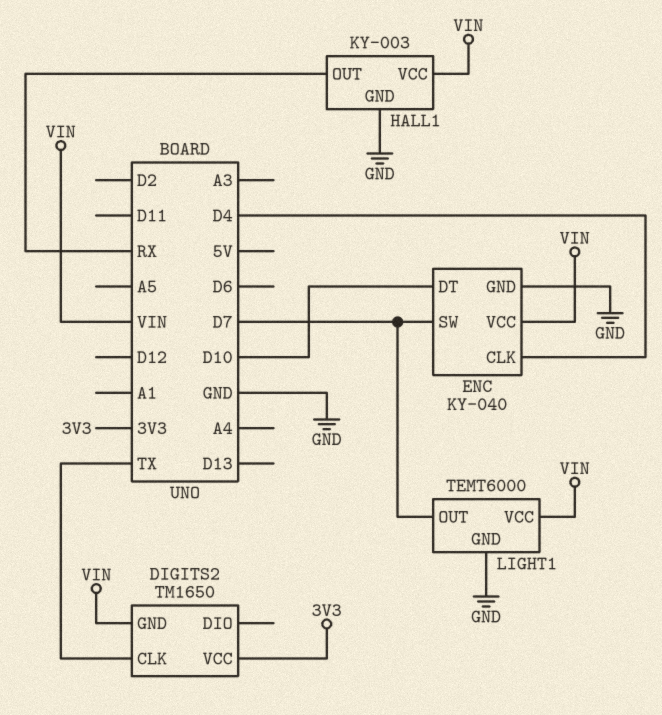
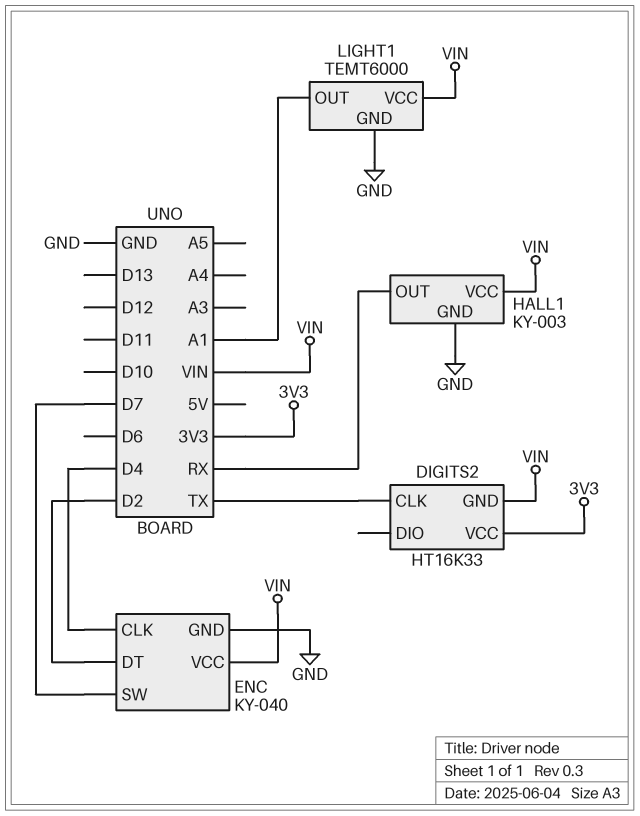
DIGITS2: TM1650 -> HT16K33
ENC pin DT: D10 -> D2
LIGHT1 pin OUT: D7 -> A1

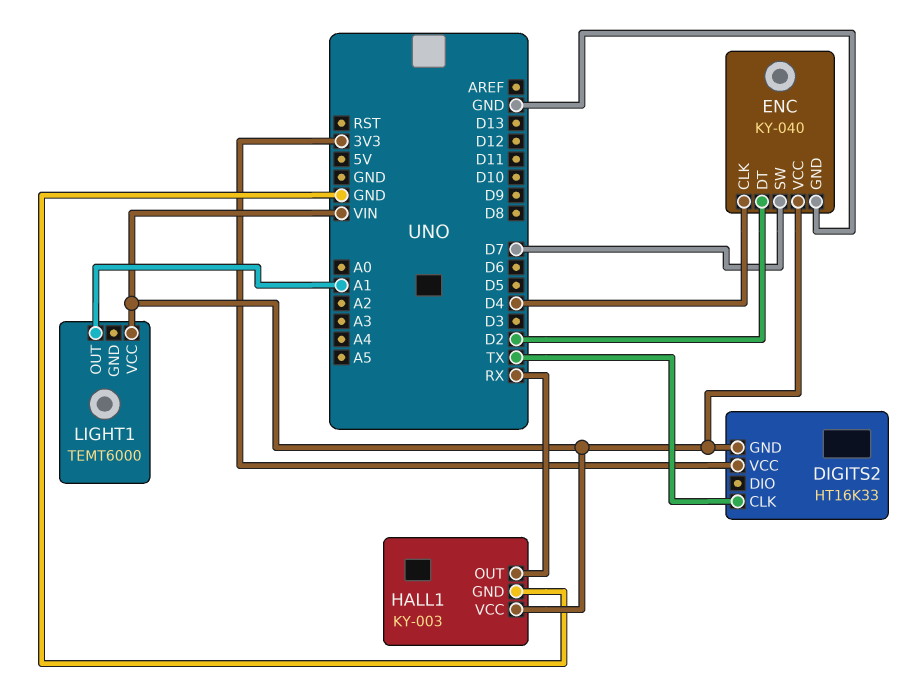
LIGHT1 pin GND: GND -> none

